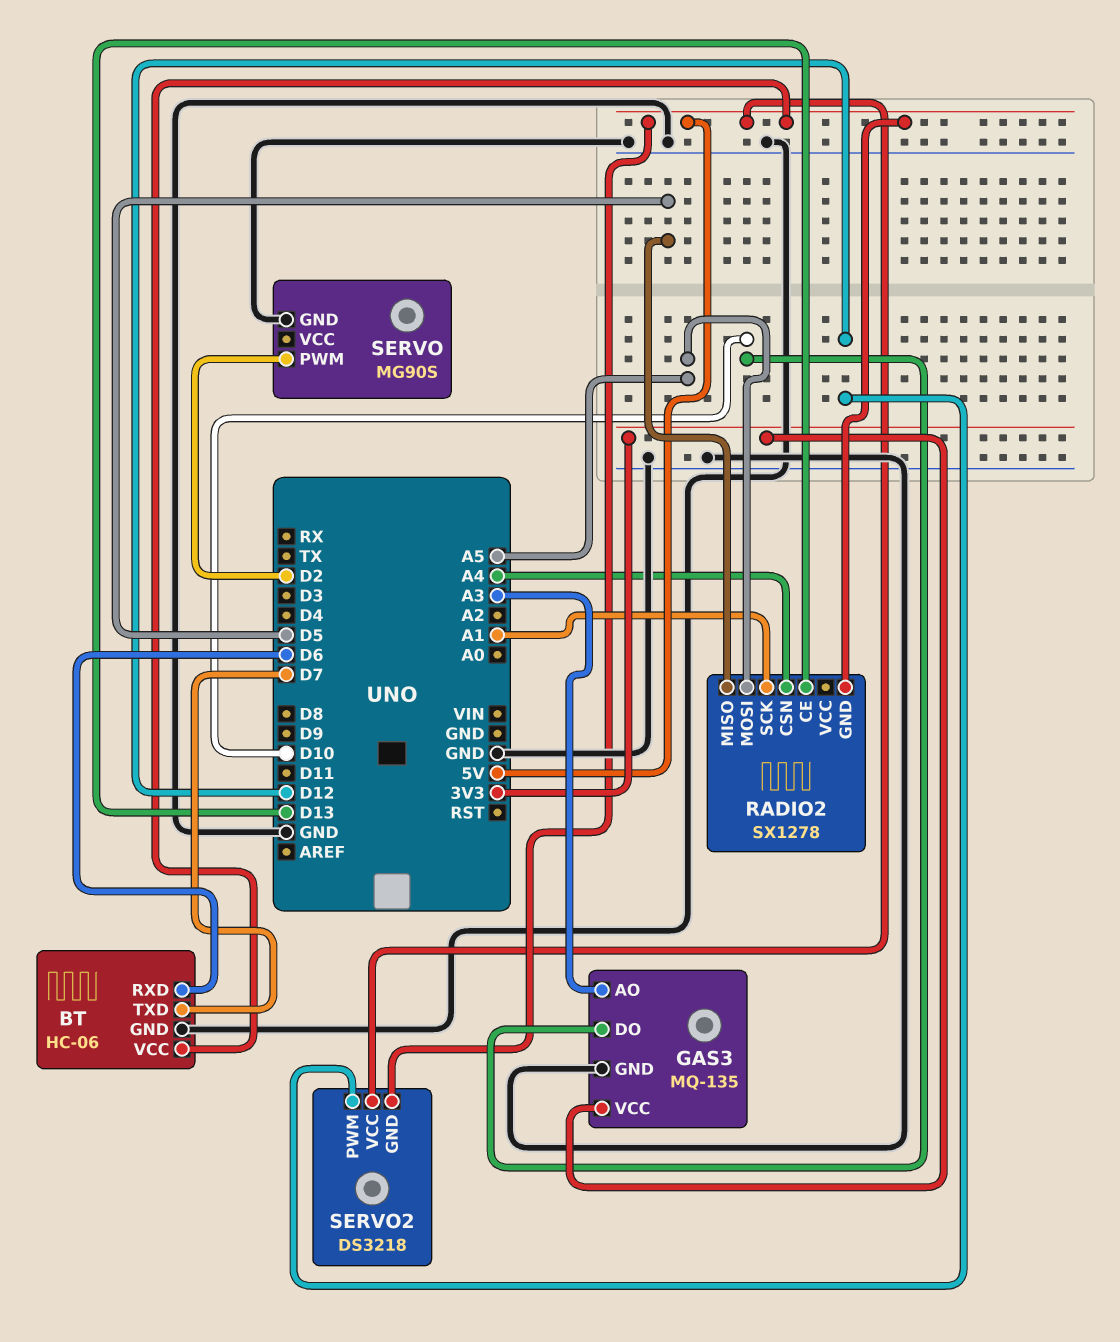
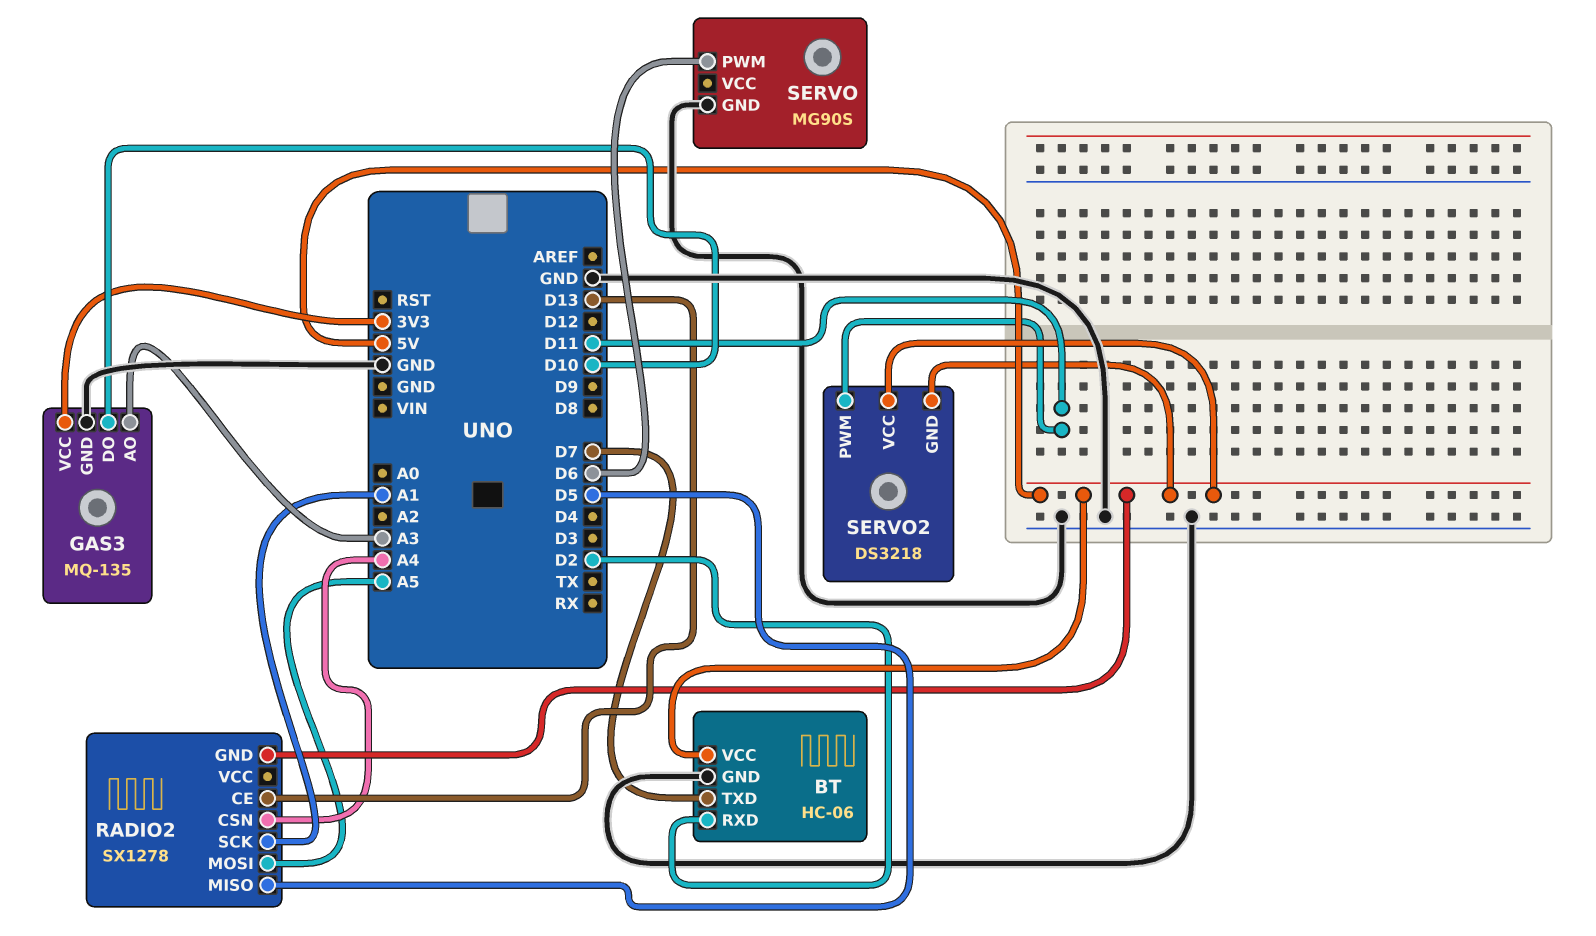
BT pin RXD: D6 -> D2
SERVO pin PWM: D2 -> D6
SERVO2 pin PWM: D12 -> D11

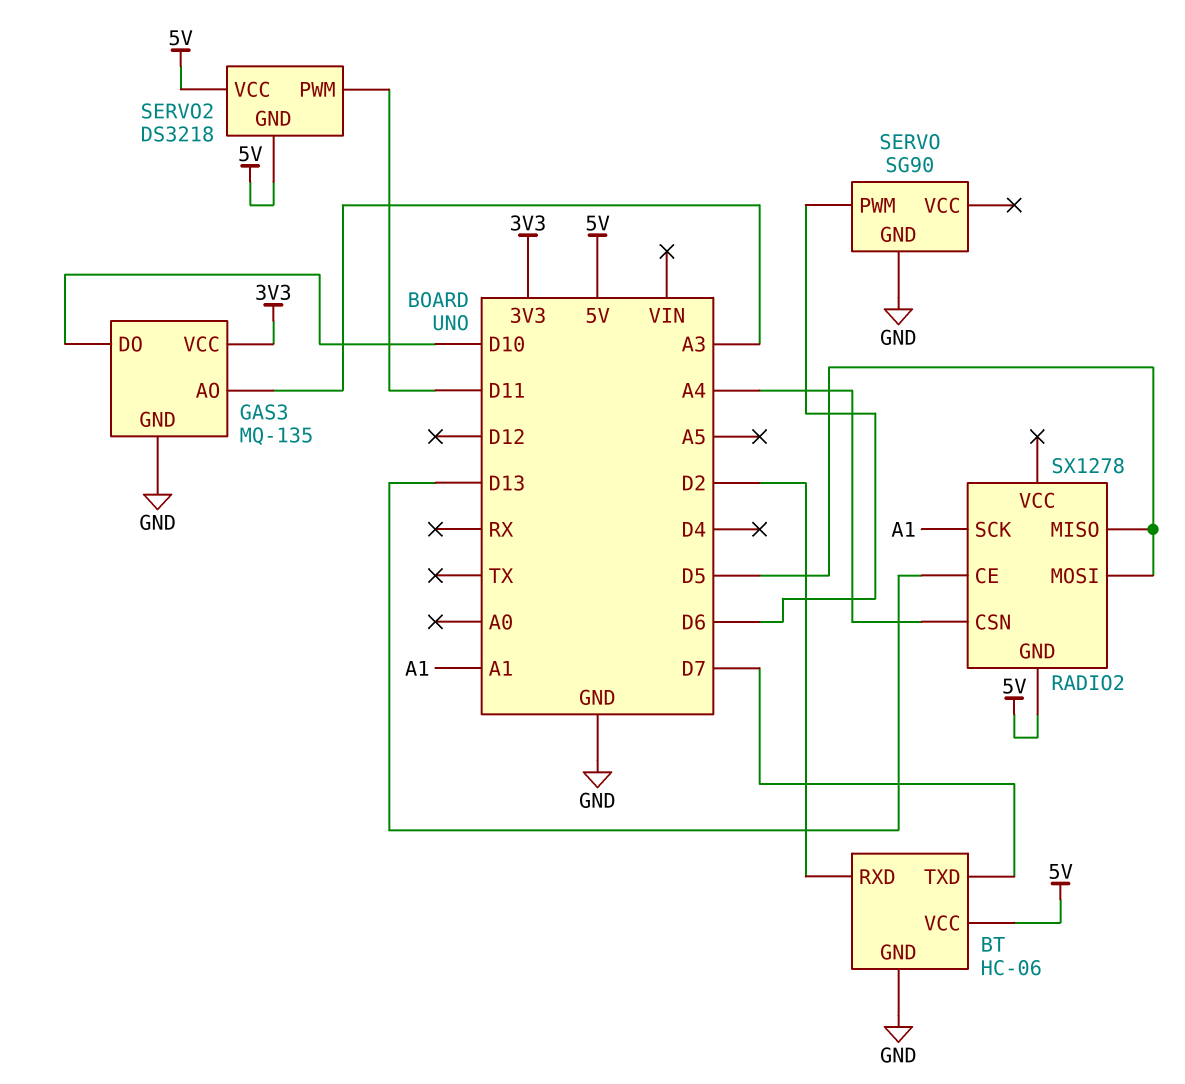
RADIO2 pin MOSI: A5 -> D5
SERVO: MG90S -> SG90

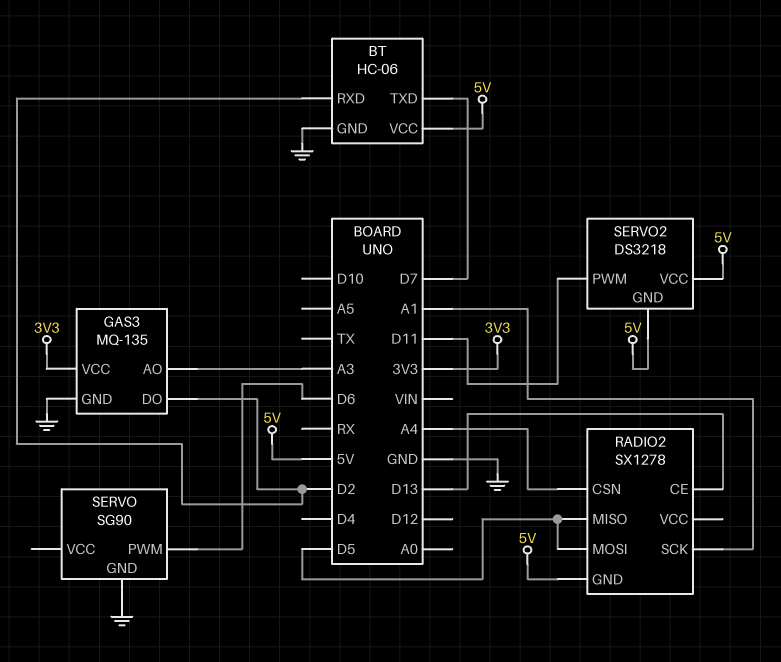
GAS3 pin DO: D10 -> D2

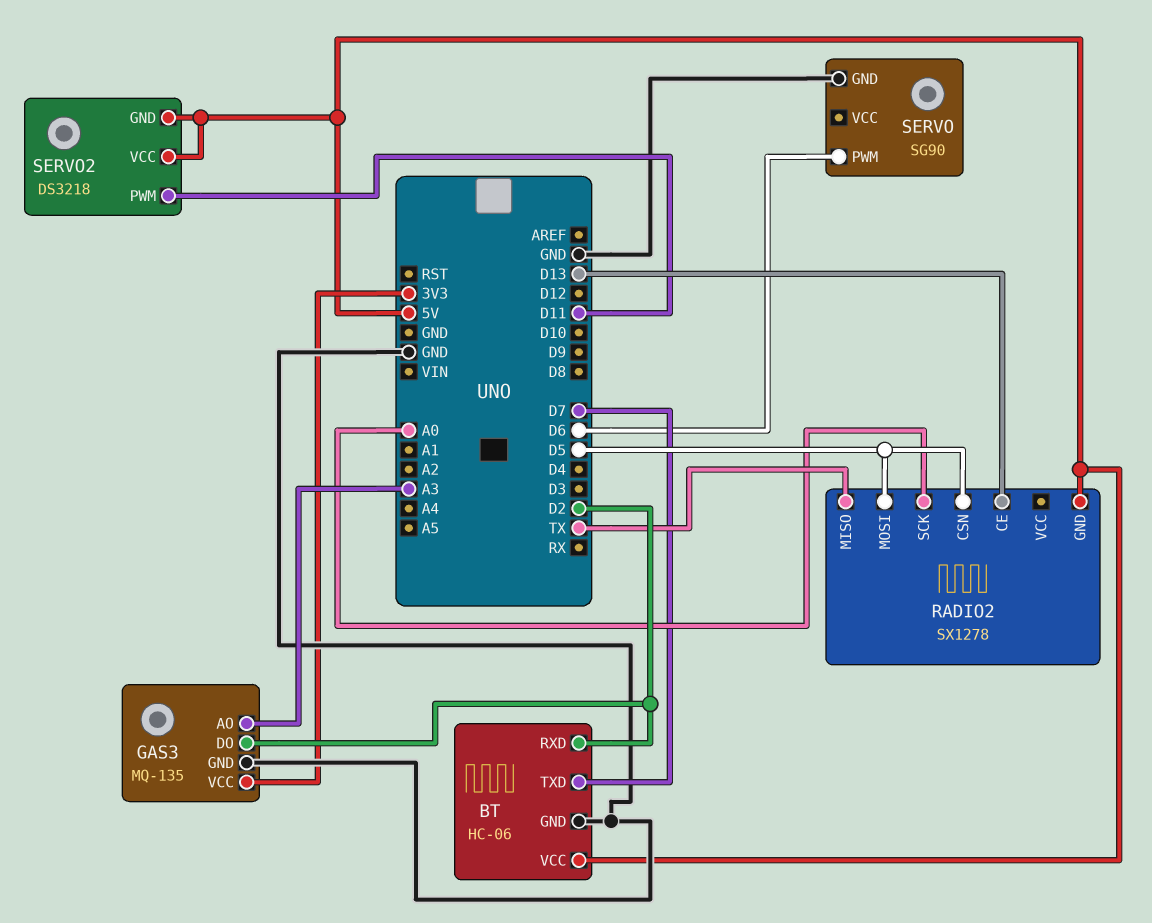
RADIO2 pin CSN: A4 -> D5
RADIO2 pin MISO: D5 -> TX
RADIO2 pin SCK: A1 -> A0

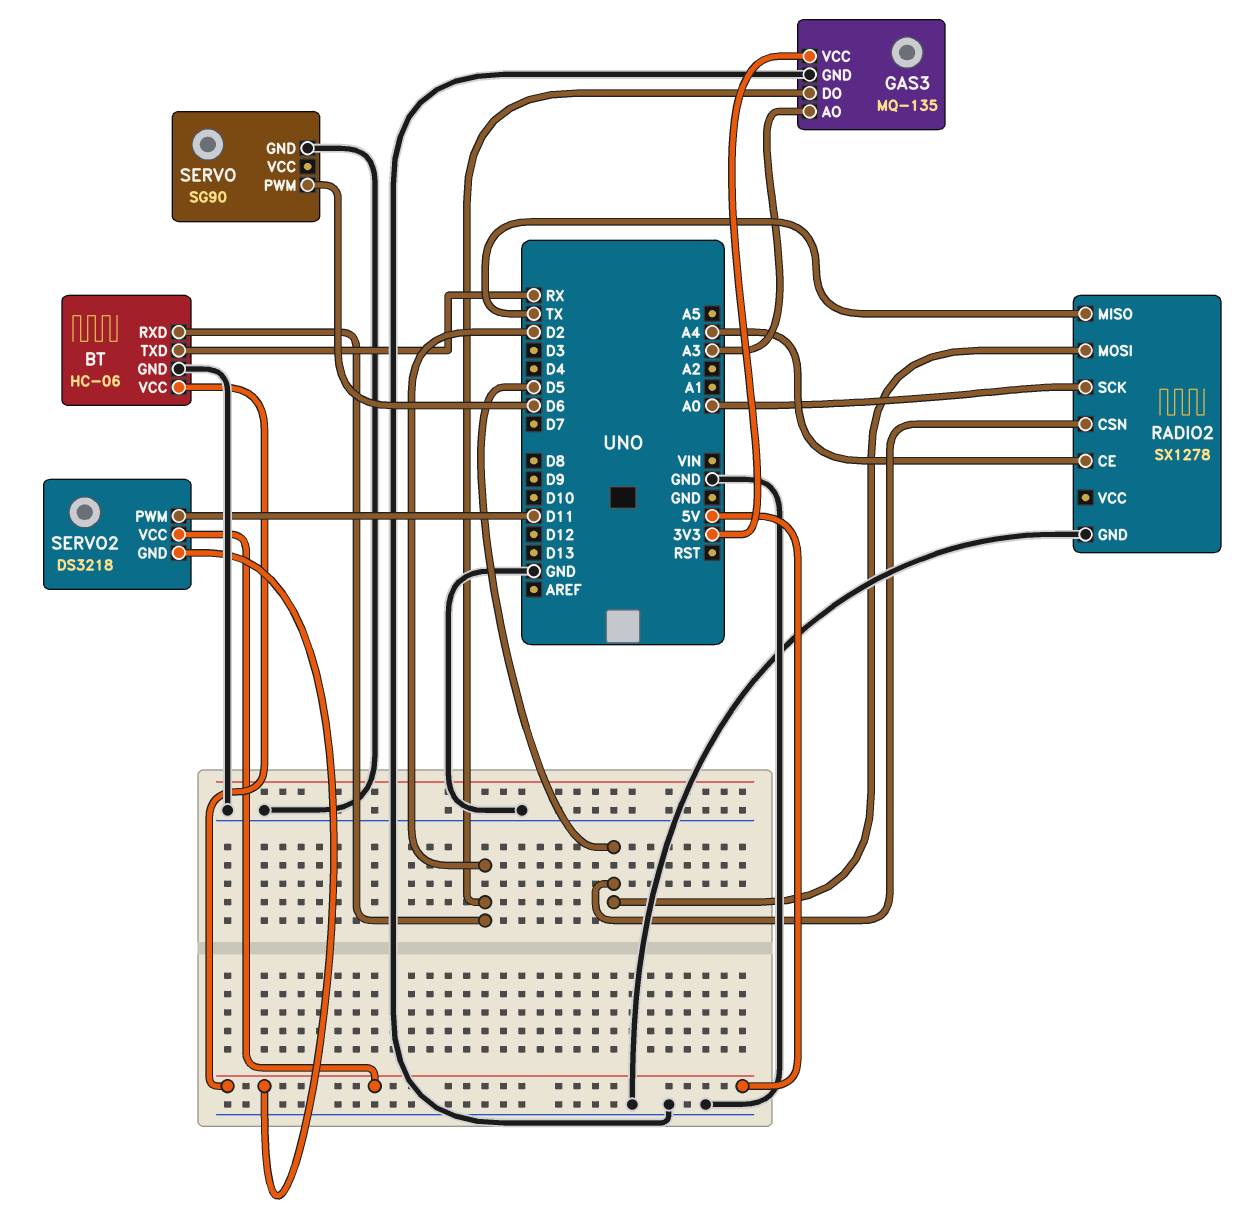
BT pin TXD: D7 -> RX
RADIO2 pin CE: D13 -> A4
RADIO2 pin GND: 5V -> GND

